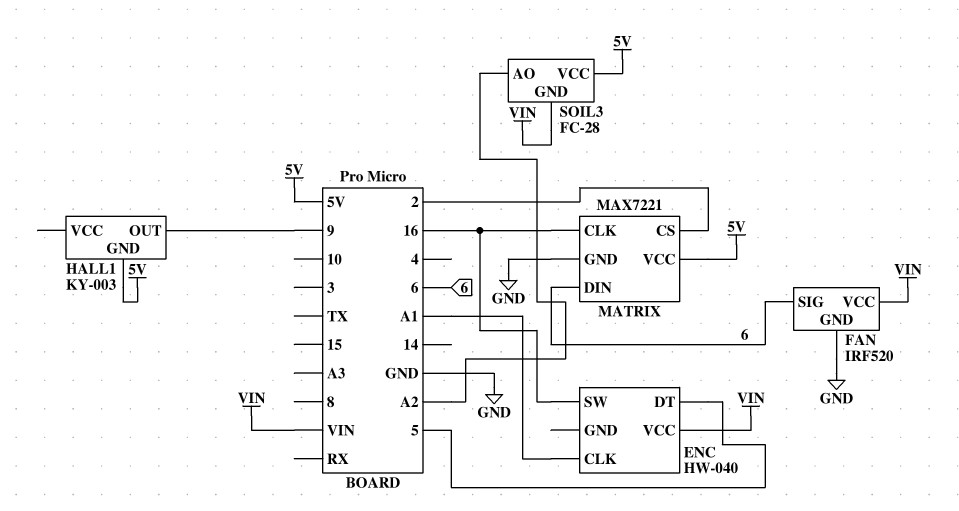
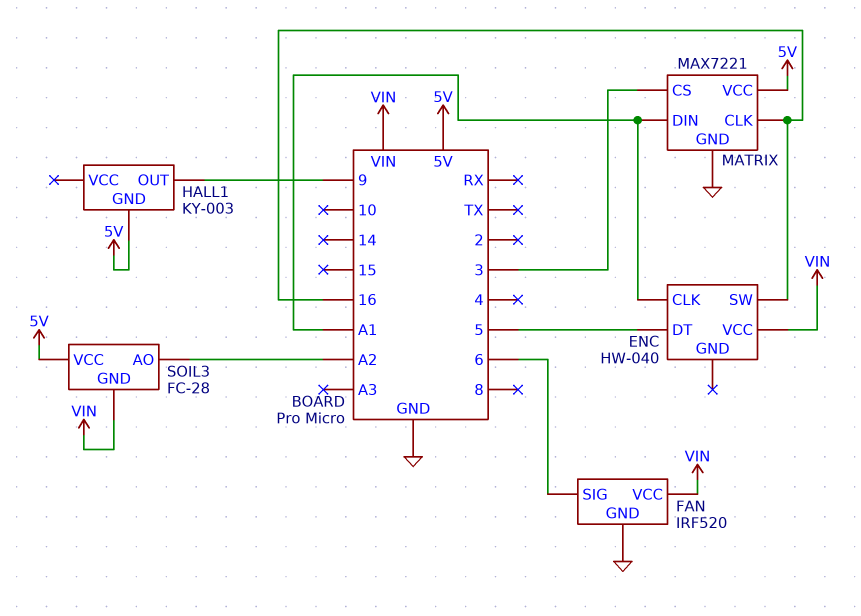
MATRIX pin CS: 2 -> 3
MATRIX pin DIN: 6 -> A1

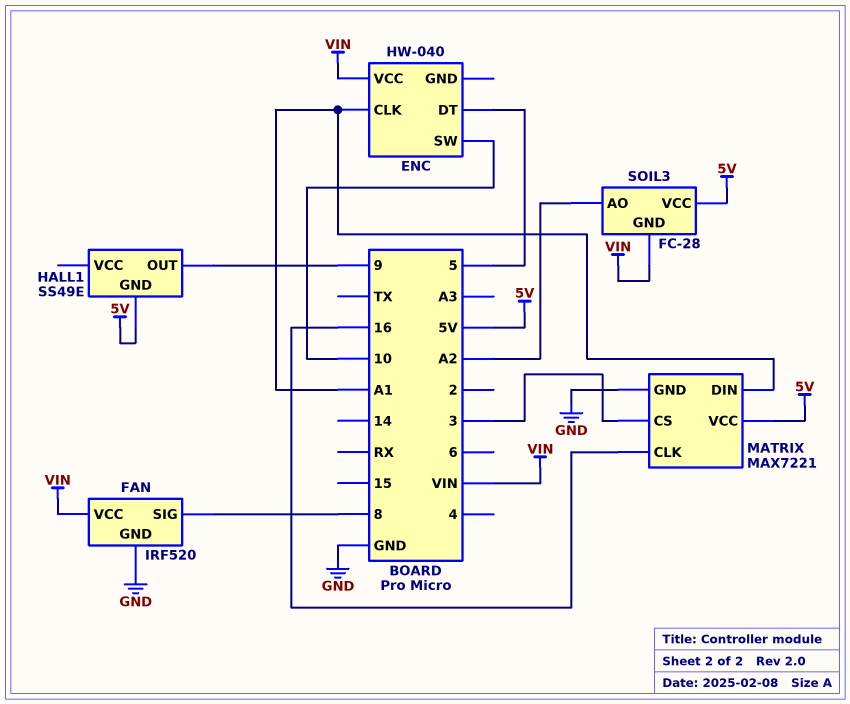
ENC pin SW: 16 -> 10
FAN pin SIG: 6 -> 8
HALL1: KY-003 -> SS49E

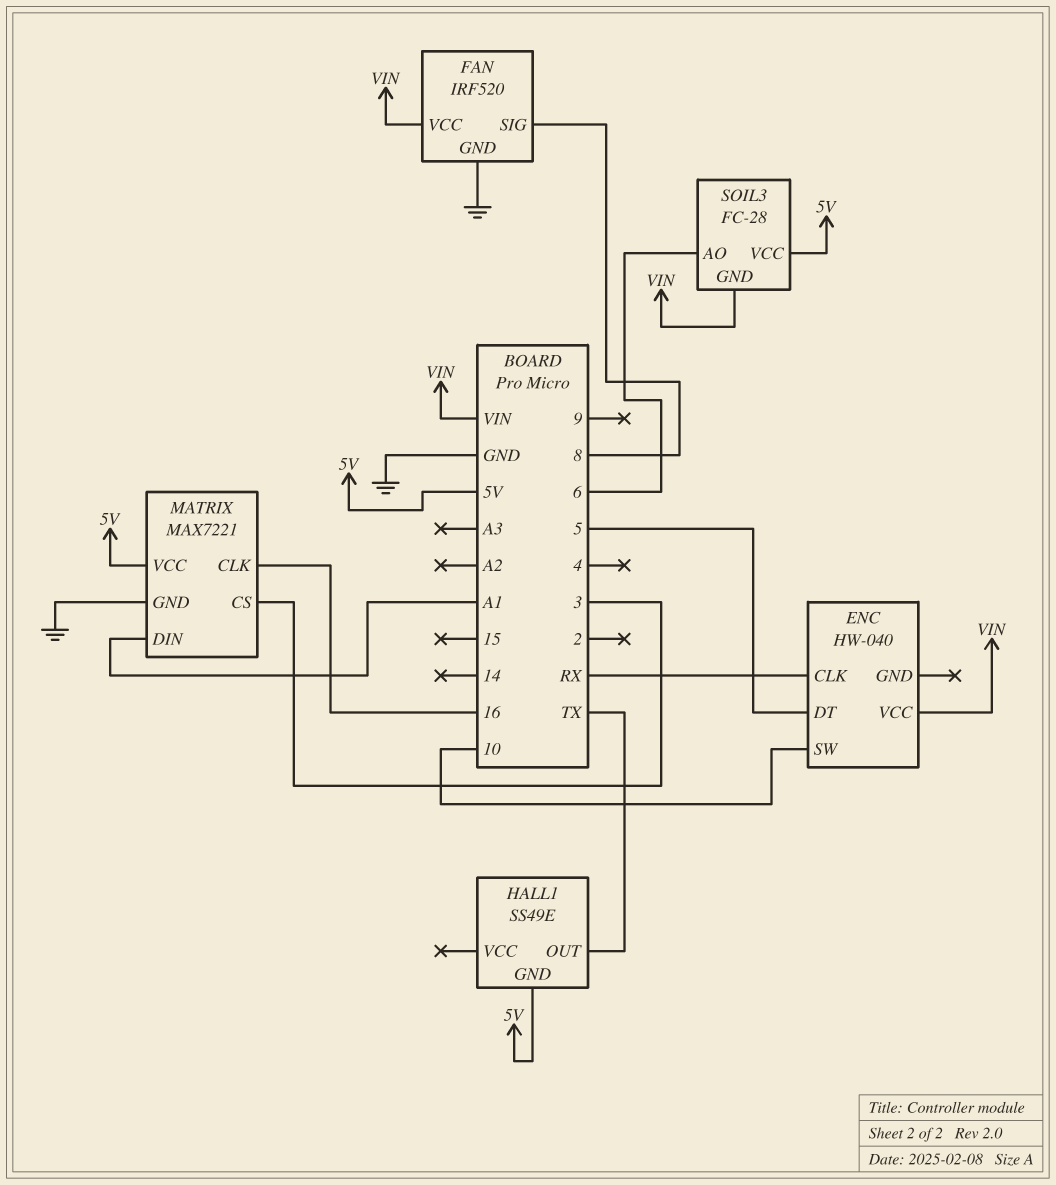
ENC pin CLK: A1 -> RX
HALL1 pin OUT: 9 -> TX
SOIL3 pin AO: A2 -> 6

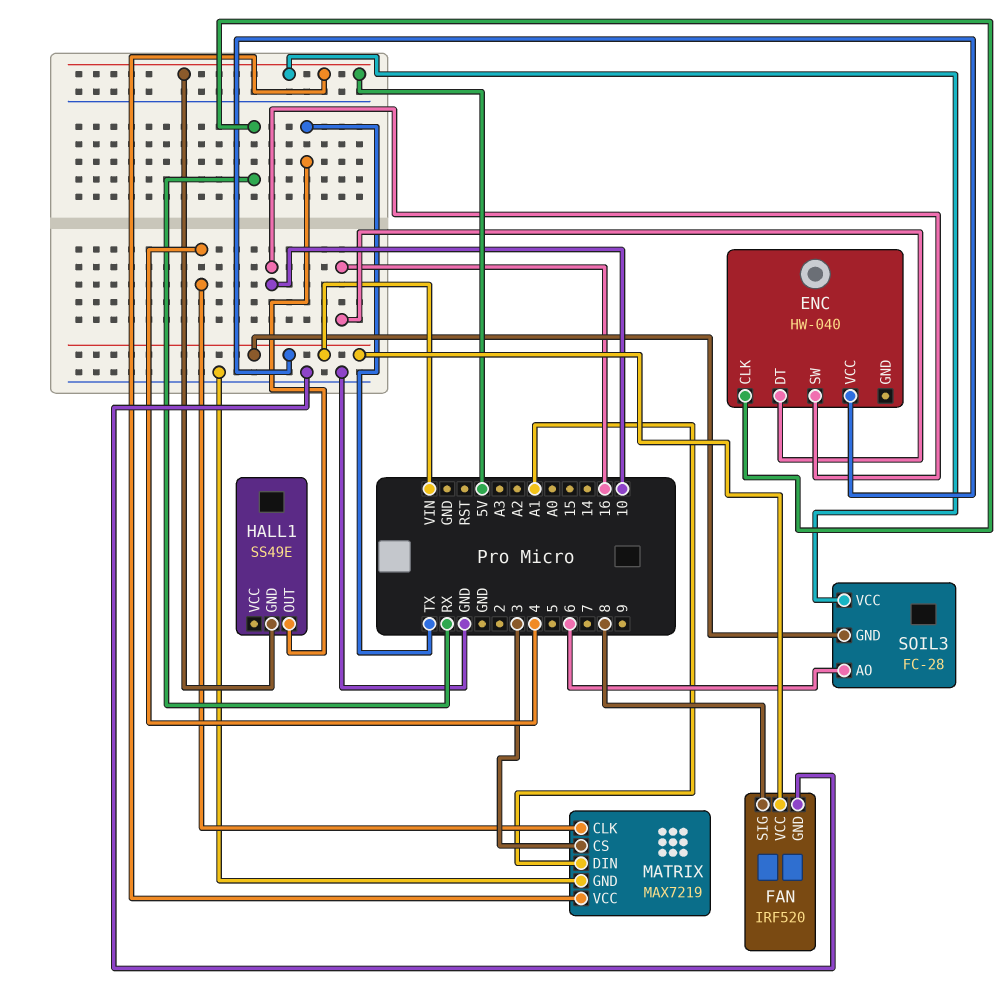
ENC pin DT: 5 -> 16
MATRIX: MAX7221 -> MAX7219
MATRIX pin CLK: 16 -> 4

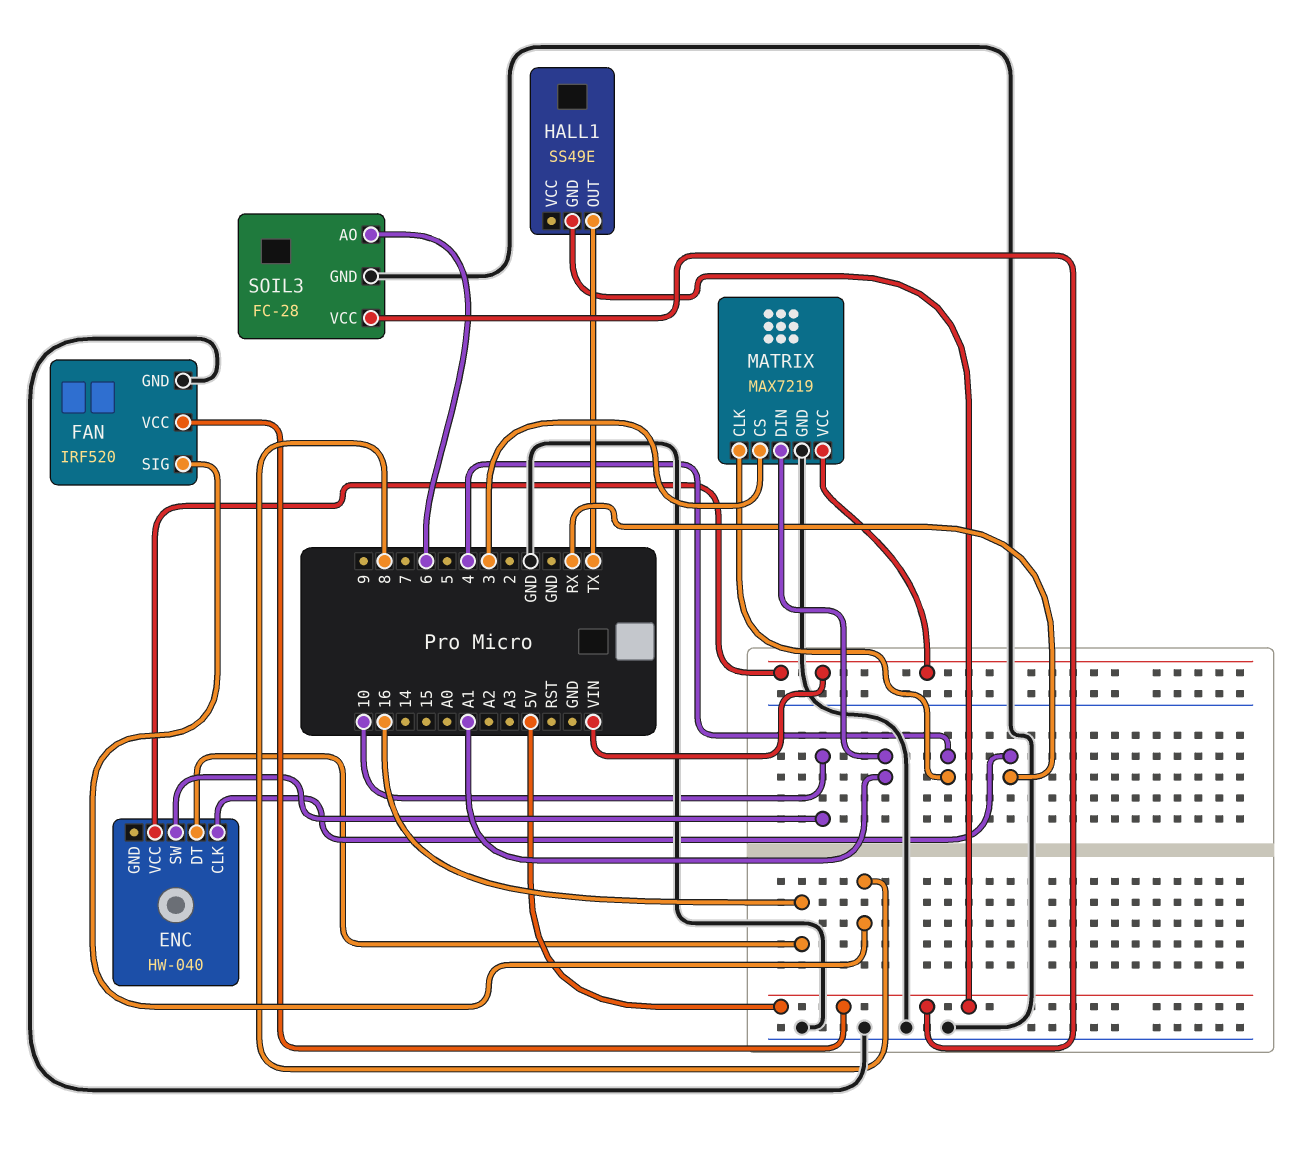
FAN pin VCC: VIN -> 5V
MATRIX pin VCC: 5V -> VIN
SOIL3 pin GND: VIN -> GND

